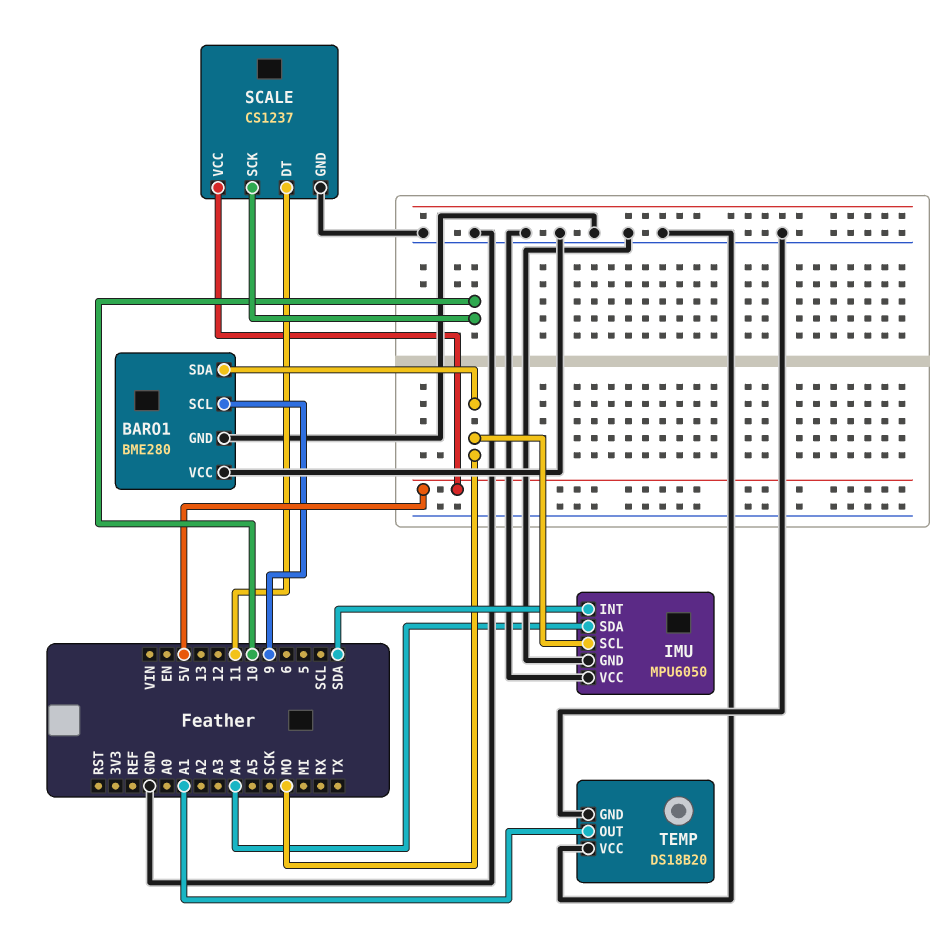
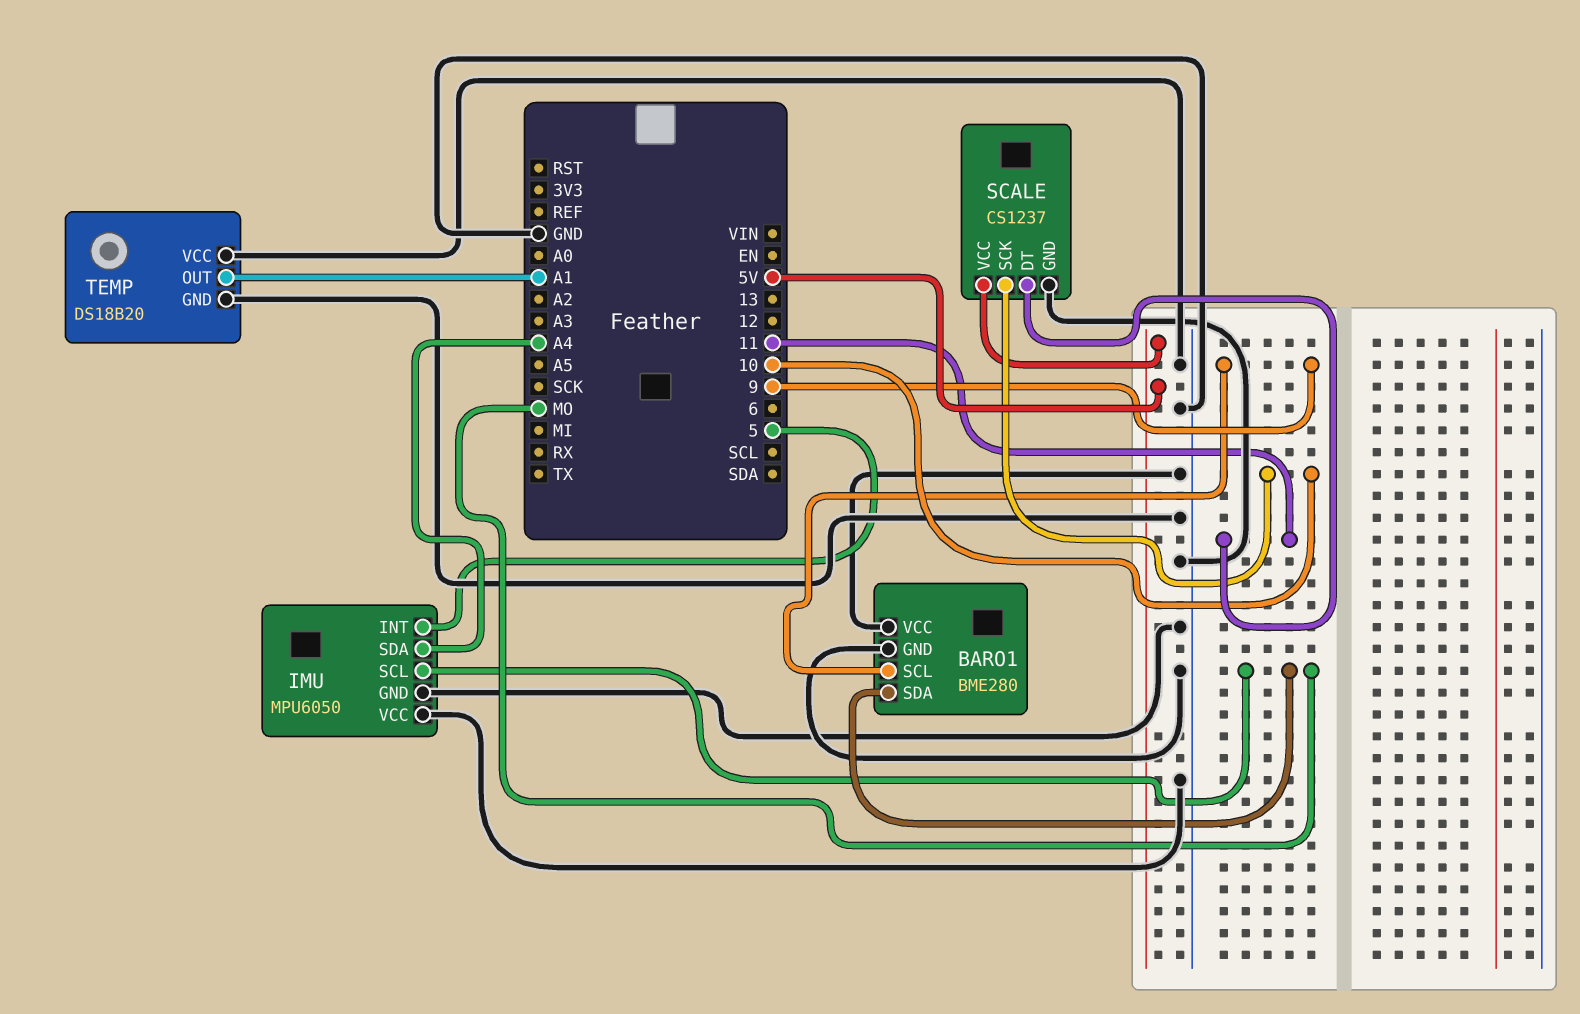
IMU pin INT: SDA -> 5

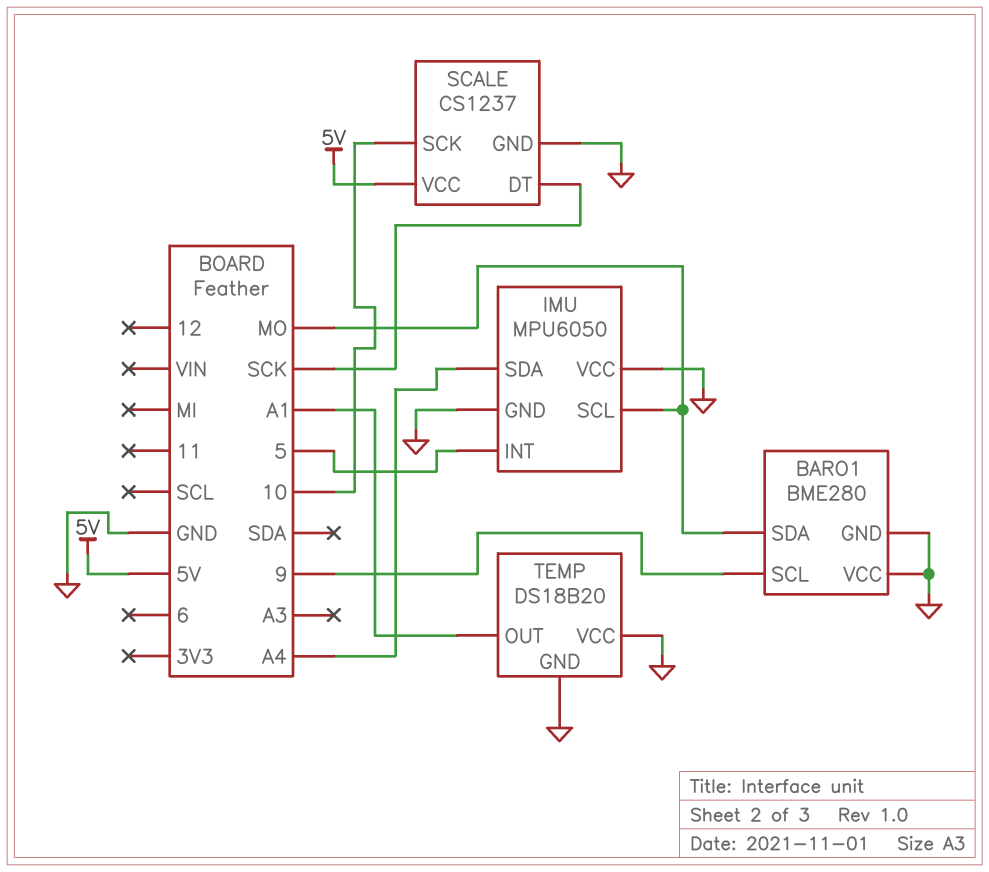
SCALE pin DT: 11 -> SCK

